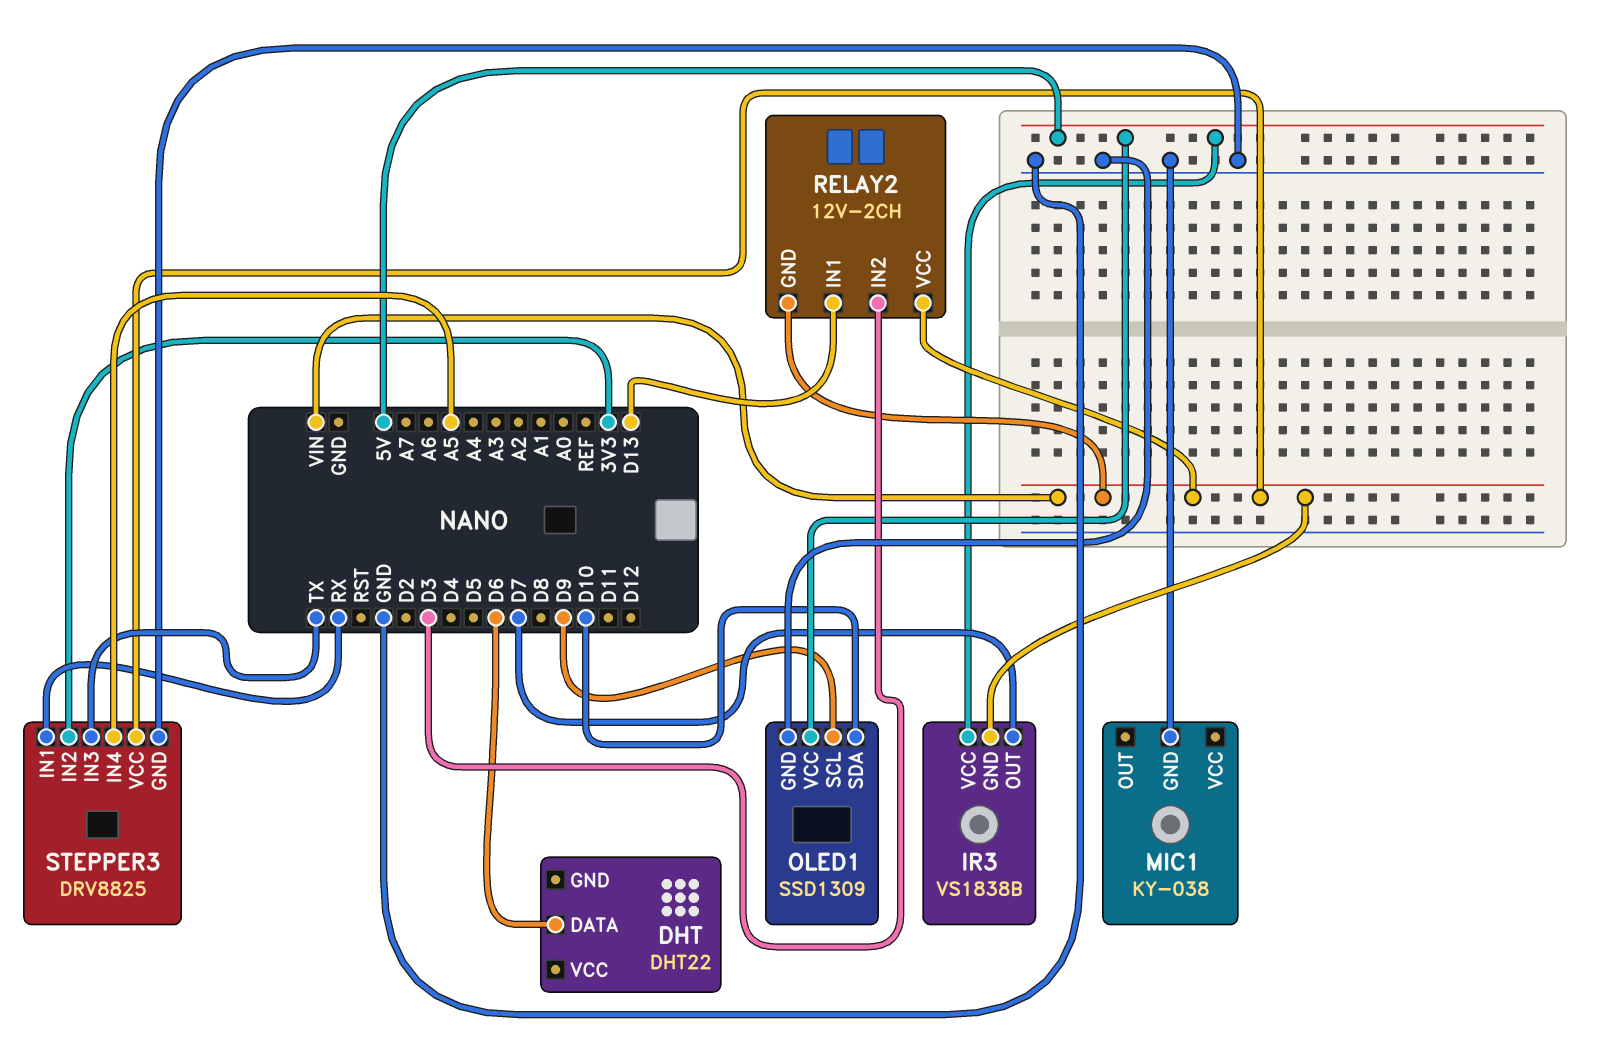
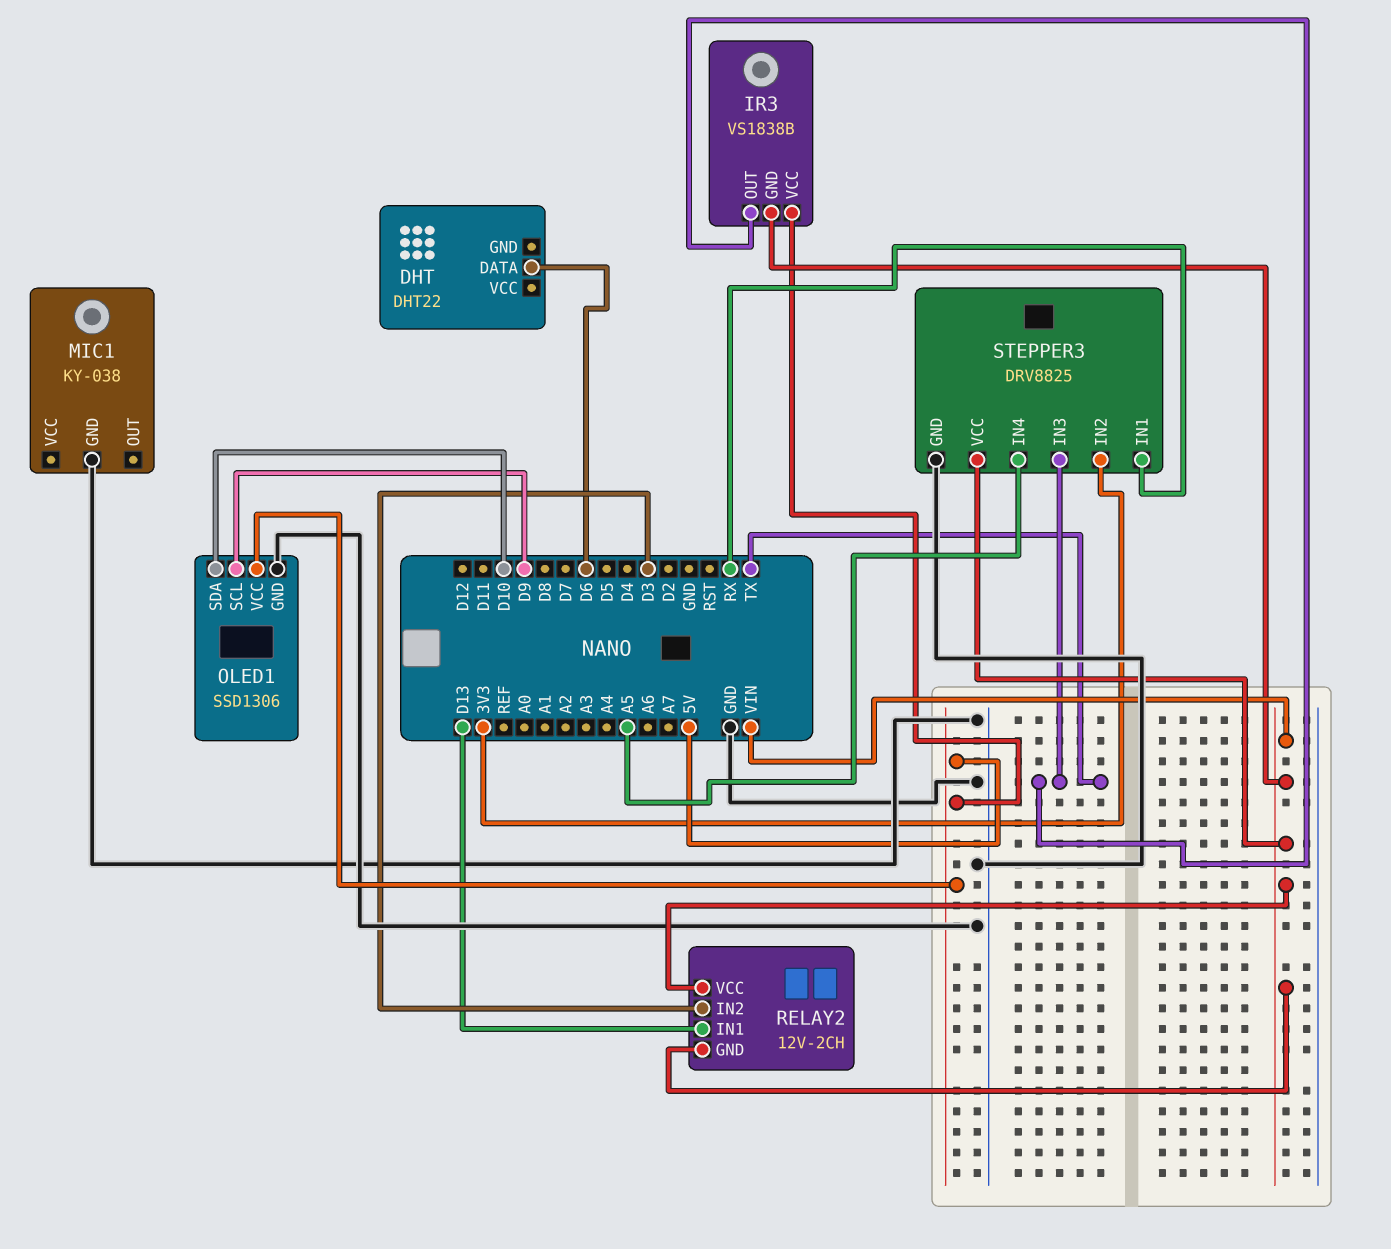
IR3 pin OUT: D7 -> TX
OLED1: SSD1309 -> SSD1306

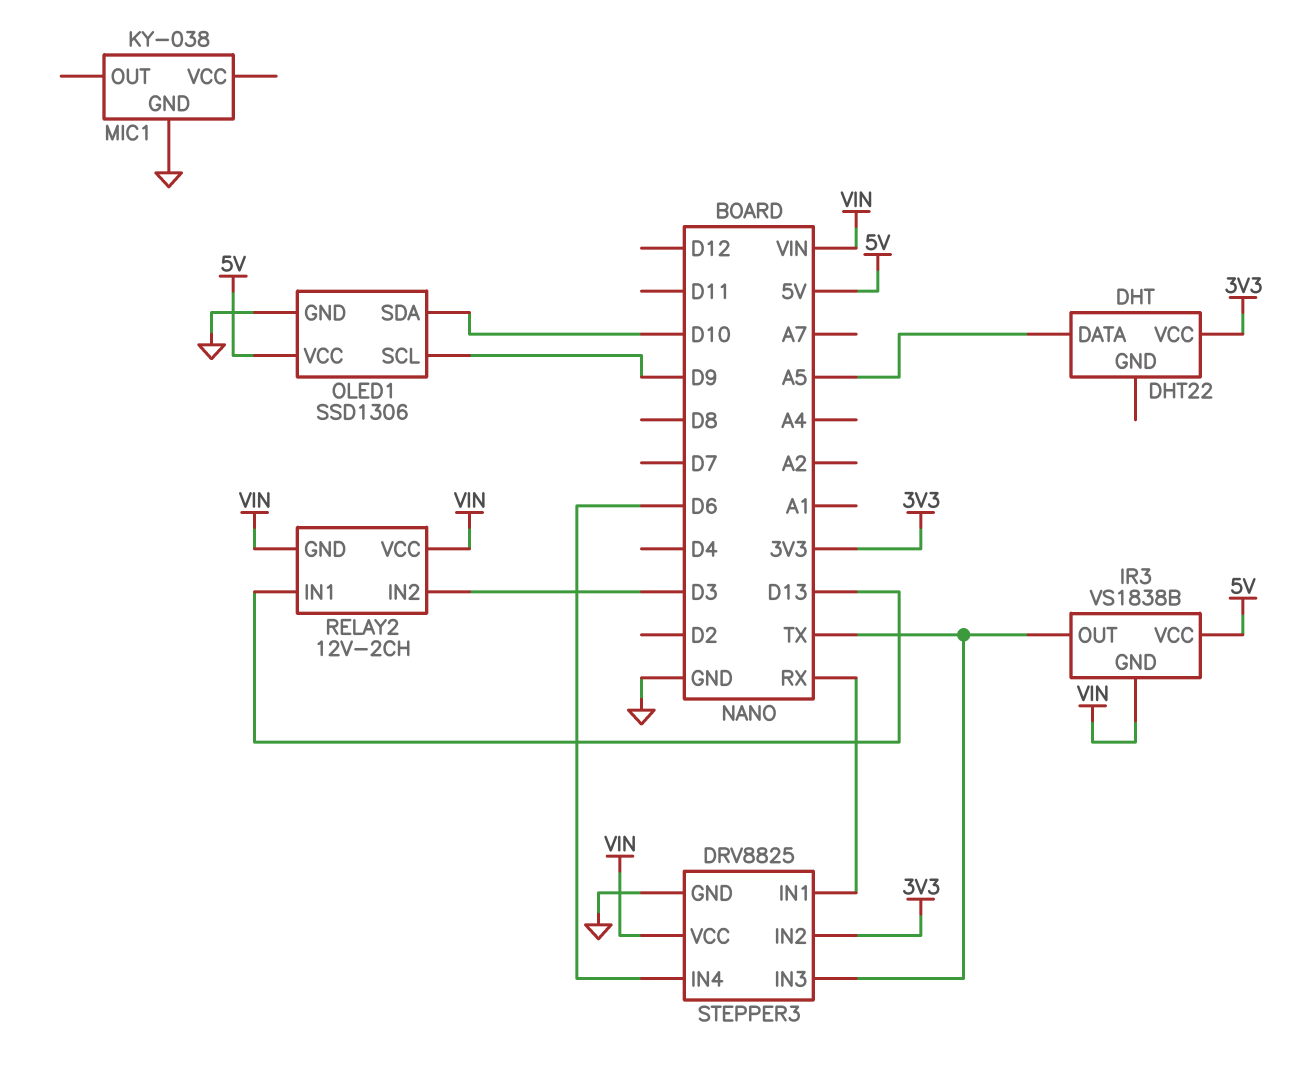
DHT pin DATA: D6 -> A5
DHT pin VCC: none -> 3V3
STEPPER3 pin IN4: A5 -> D6

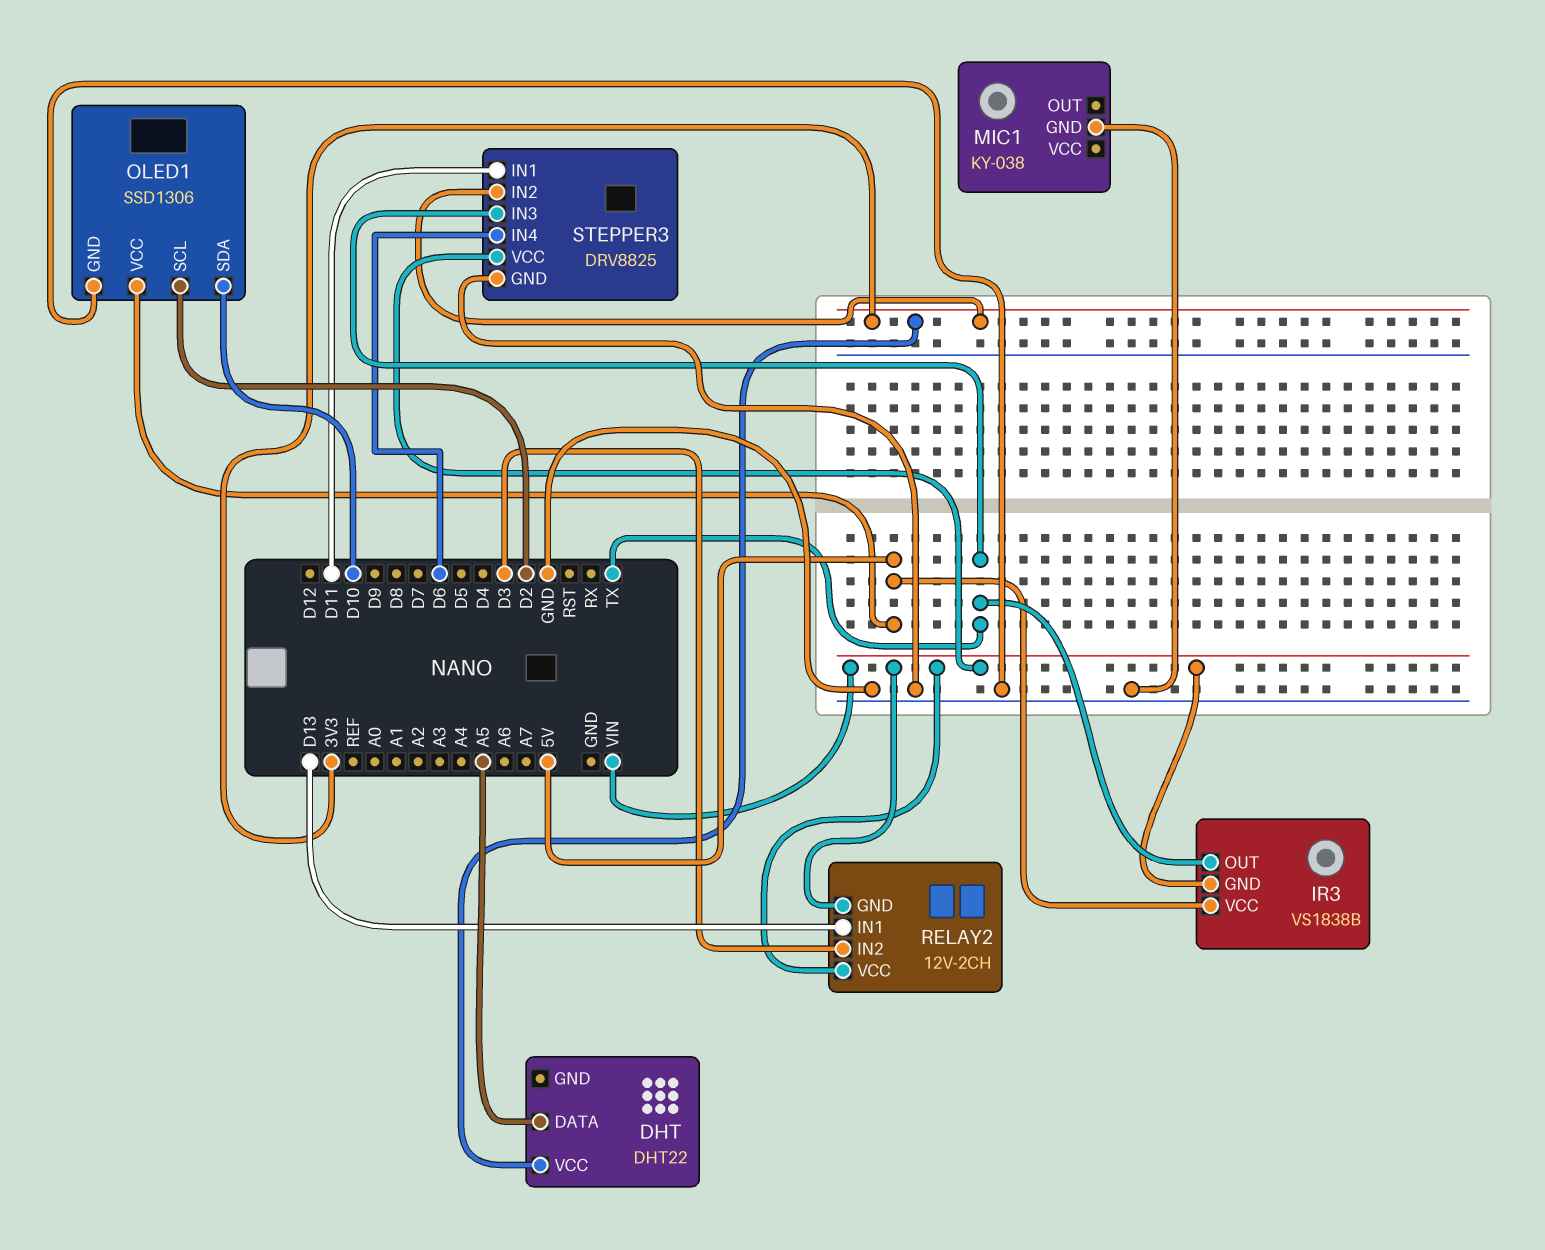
OLED1 pin SCL: D9 -> D2
STEPPER3 pin IN1: RX -> D11

